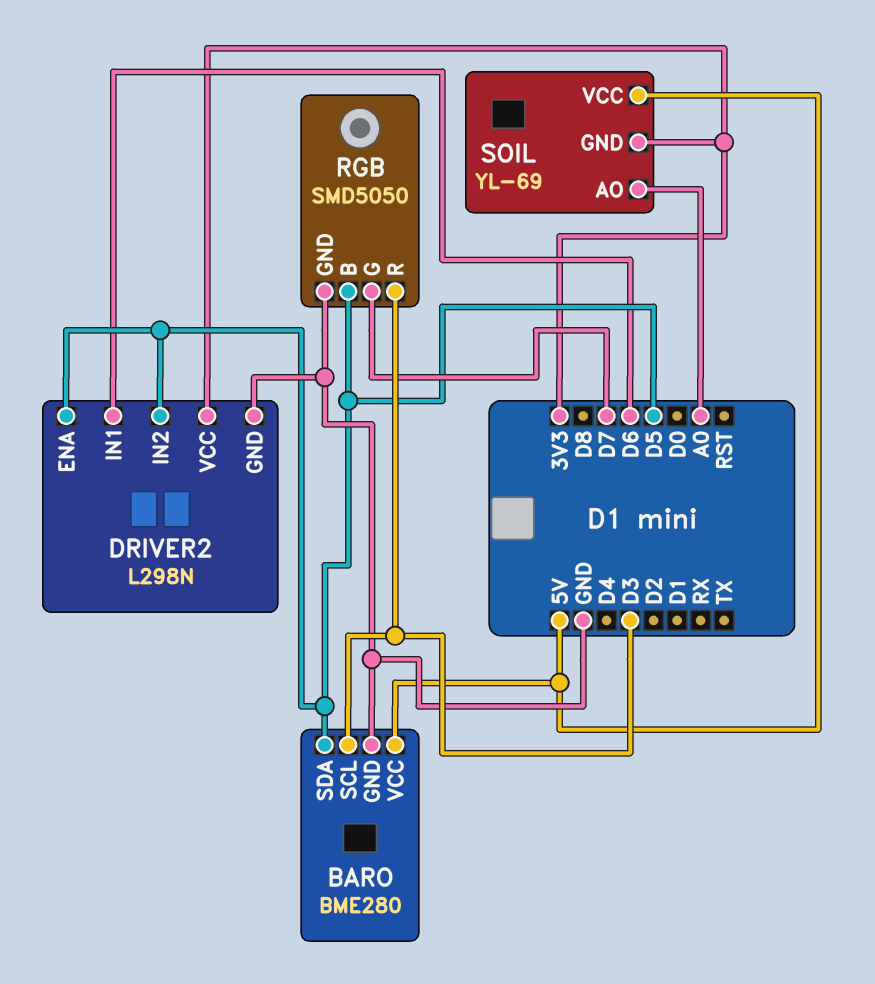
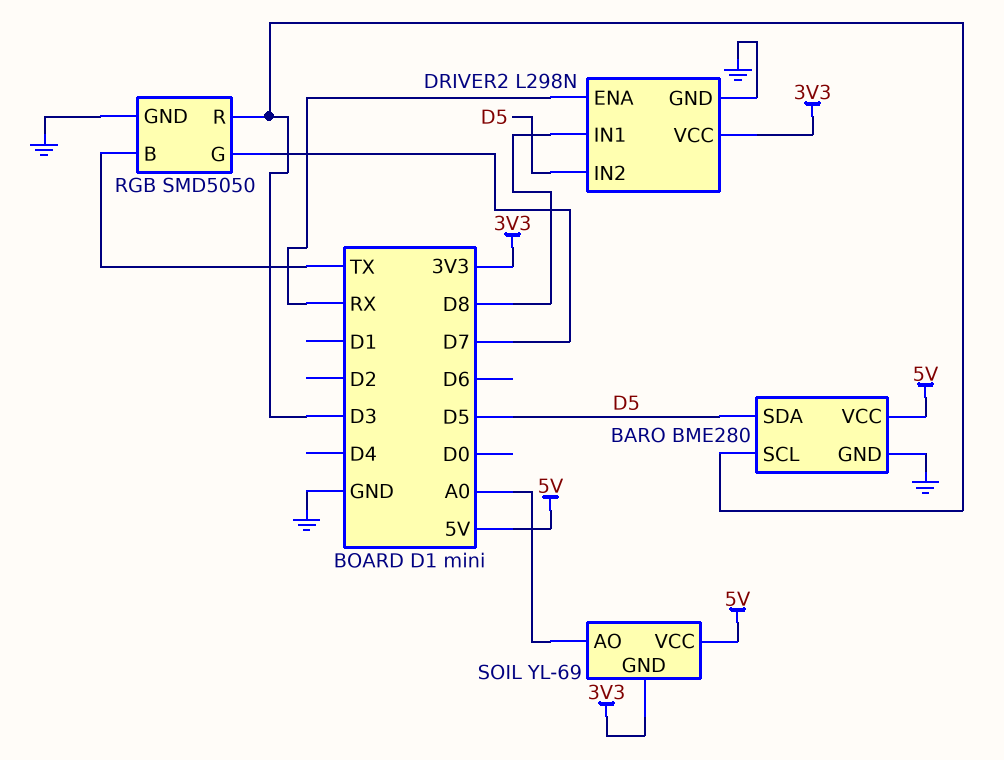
DRIVER2 pin ENA: D5 -> RX
DRIVER2 pin IN1: D6 -> D8
RGB pin B: D5 -> TX

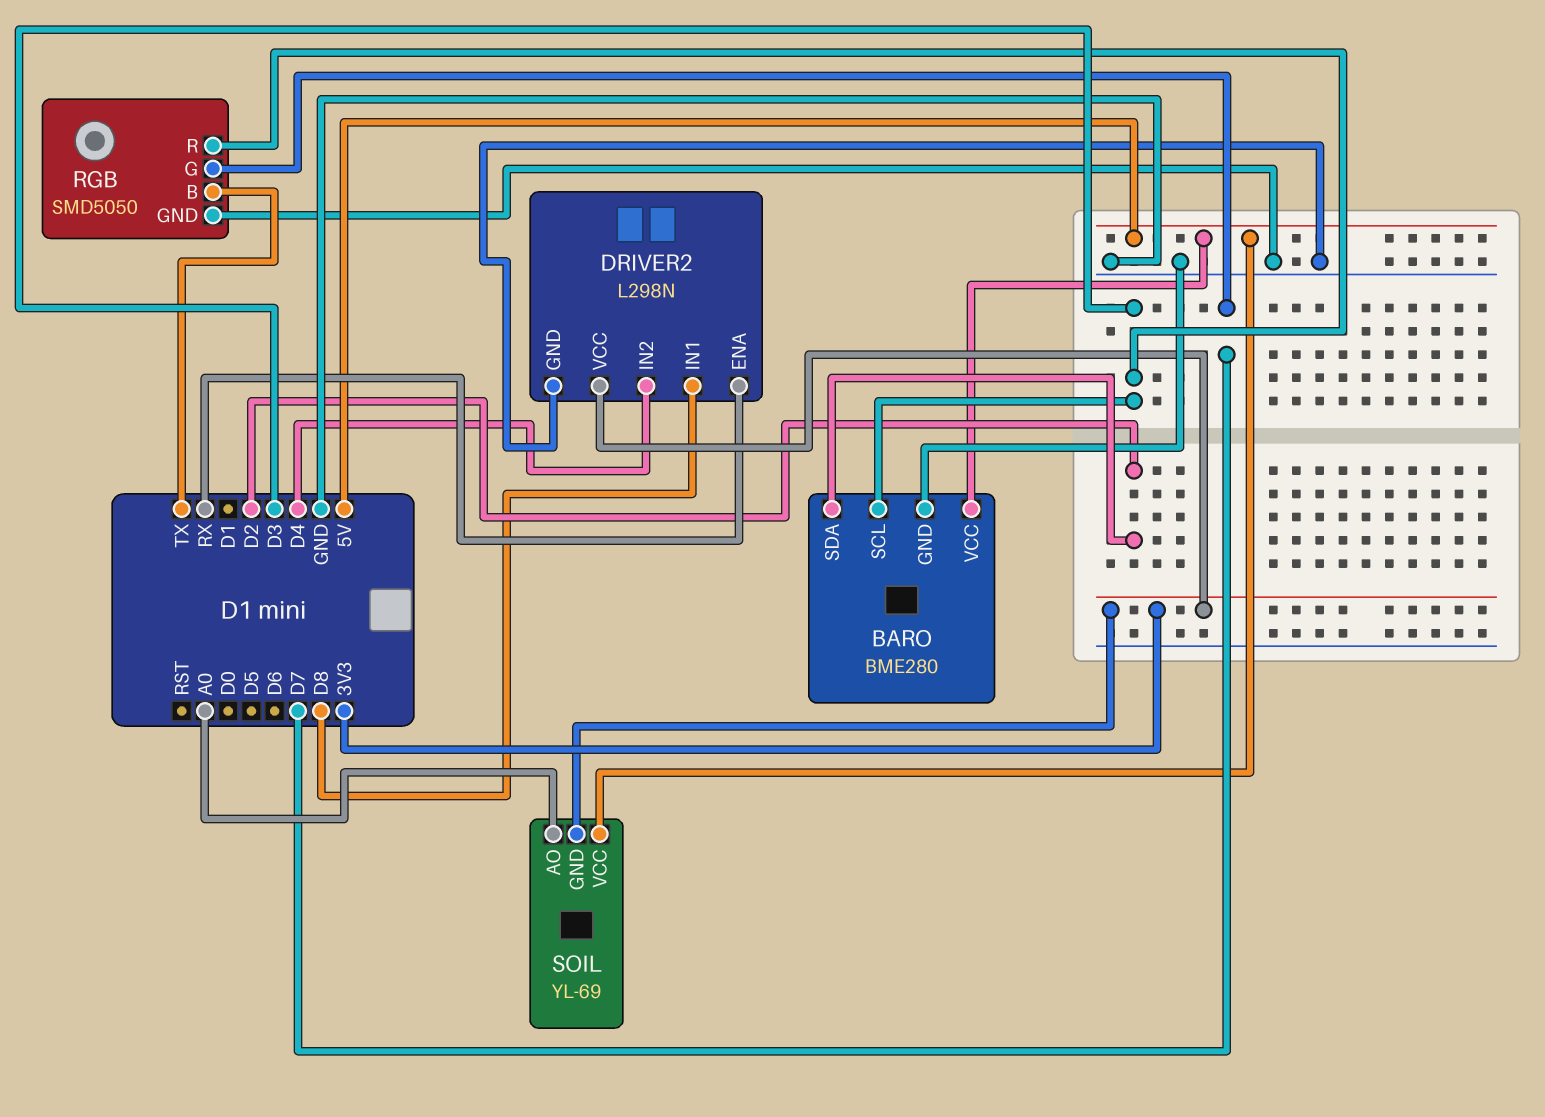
BARO pin SDA: D5 -> D2
DRIVER2 pin IN2: D5 -> D4

